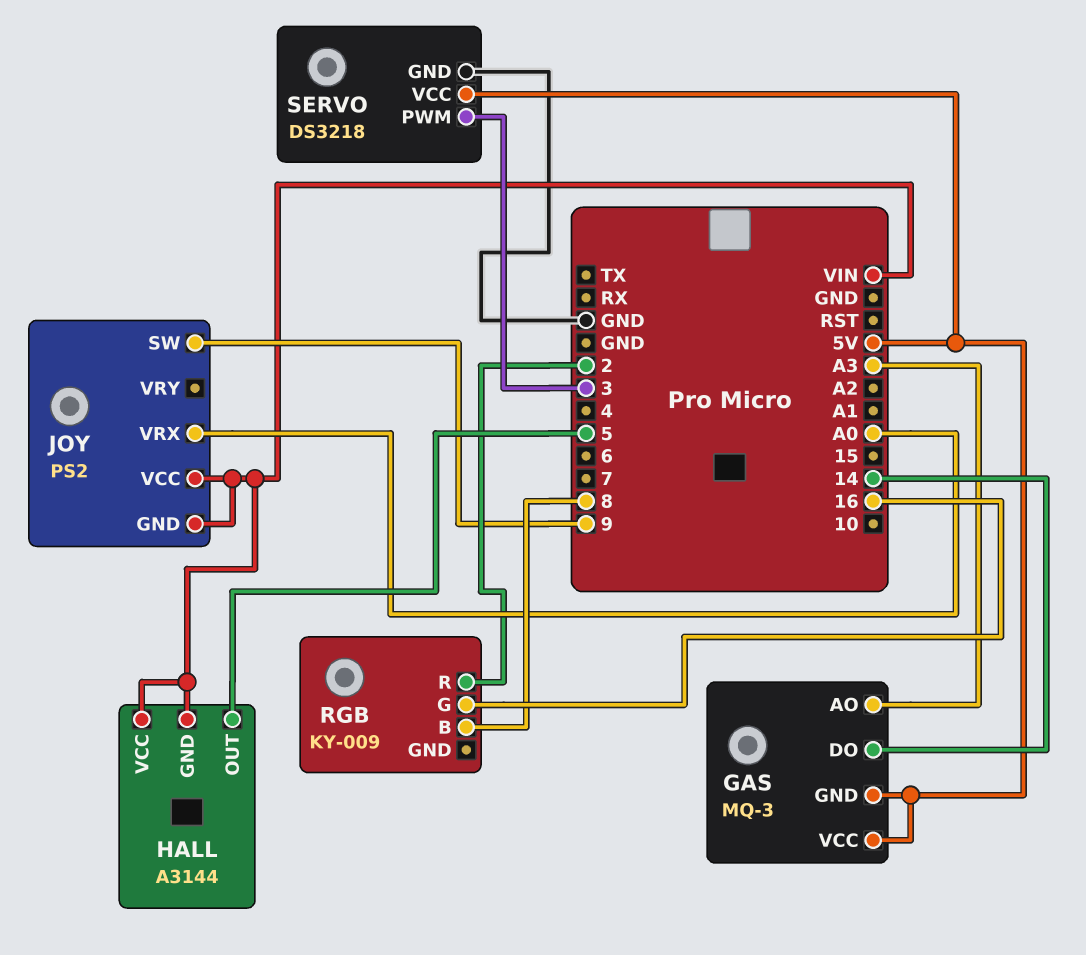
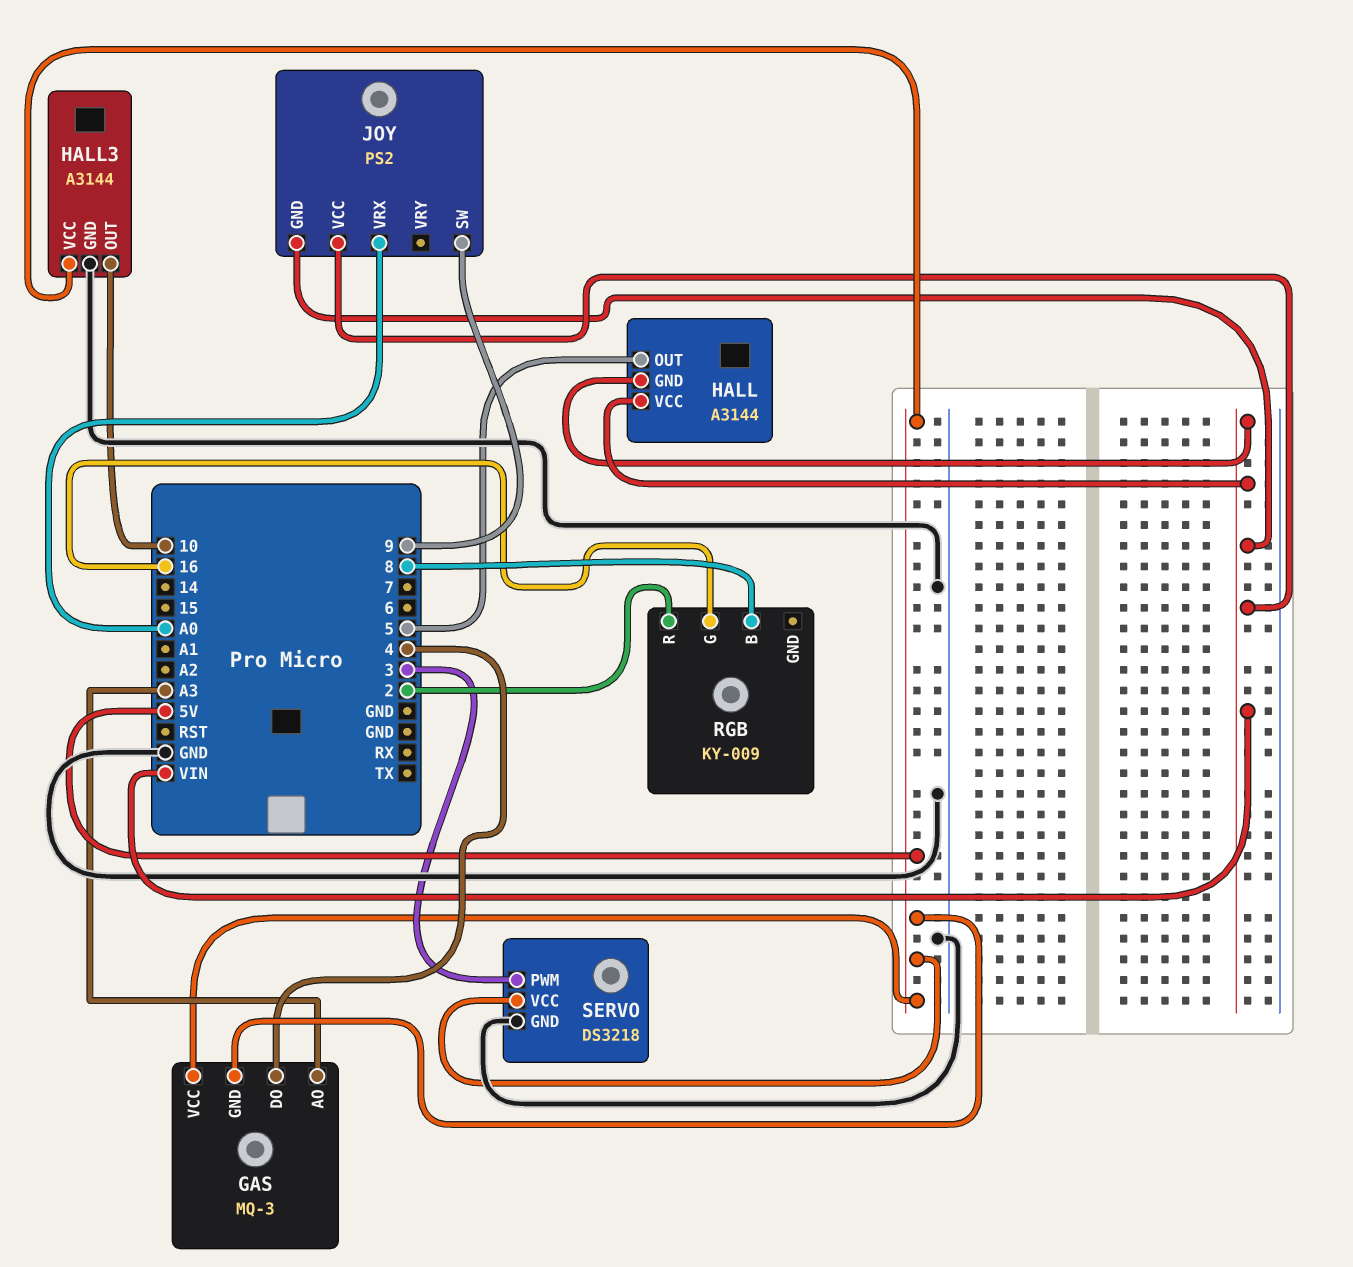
GAS pin DO: 14 -> 4
HALL3: none -> A3144
HALL3 pin GND: none -> GND
HALL3 pin OUT: none -> 10
HALL3 pin VCC: none -> 5V

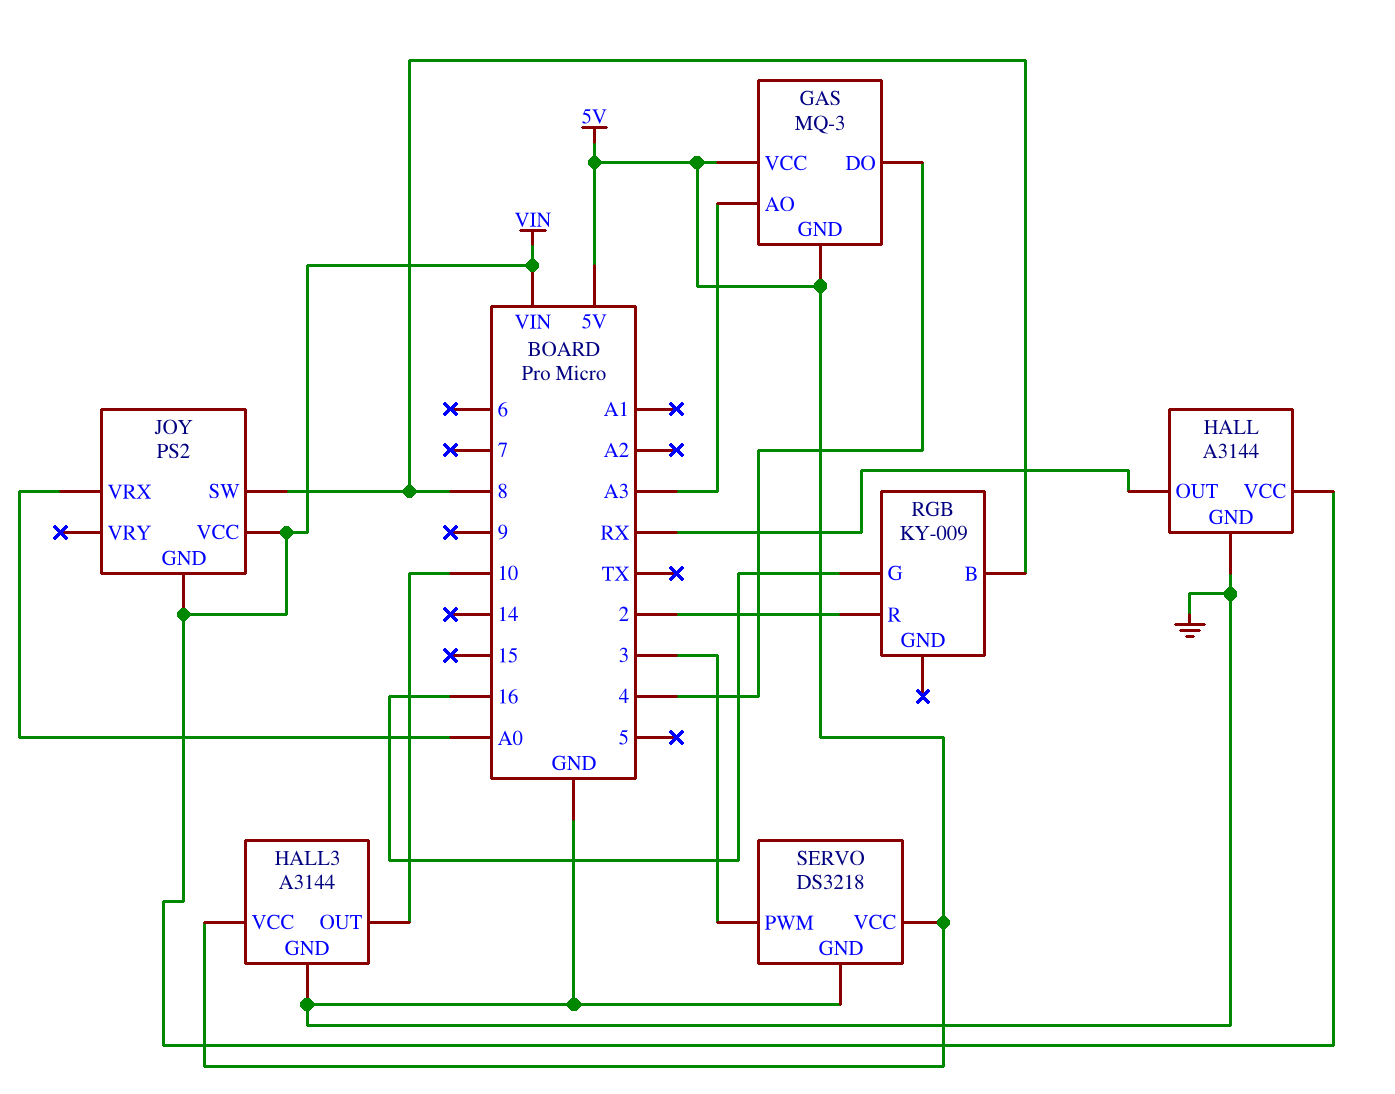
HALL pin GND: VIN -> GND
HALL pin OUT: 5 -> RX
JOY pin SW: 9 -> 8

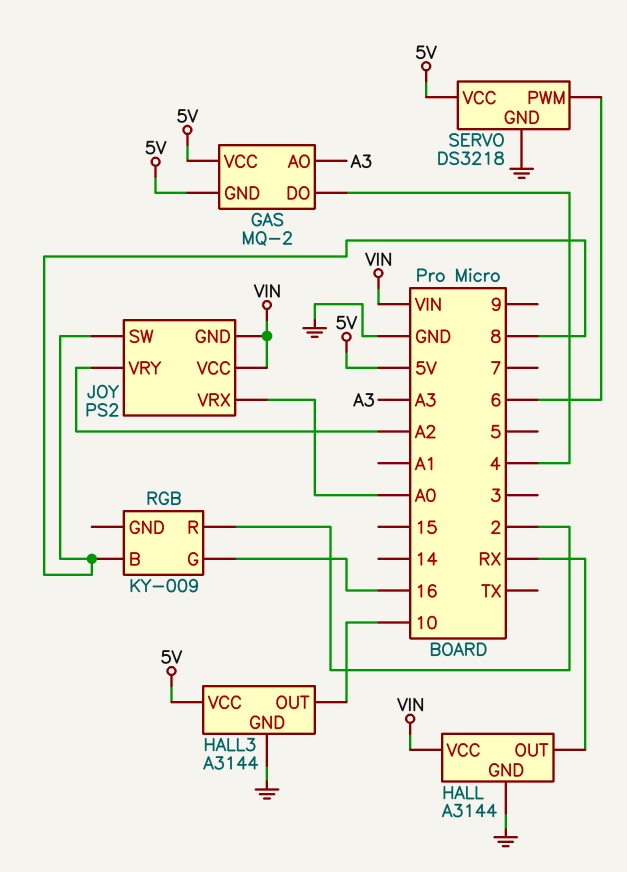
GAS: MQ-3 -> MQ-2
JOY pin VRY: none -> A2
SERVO pin PWM: 3 -> 6

